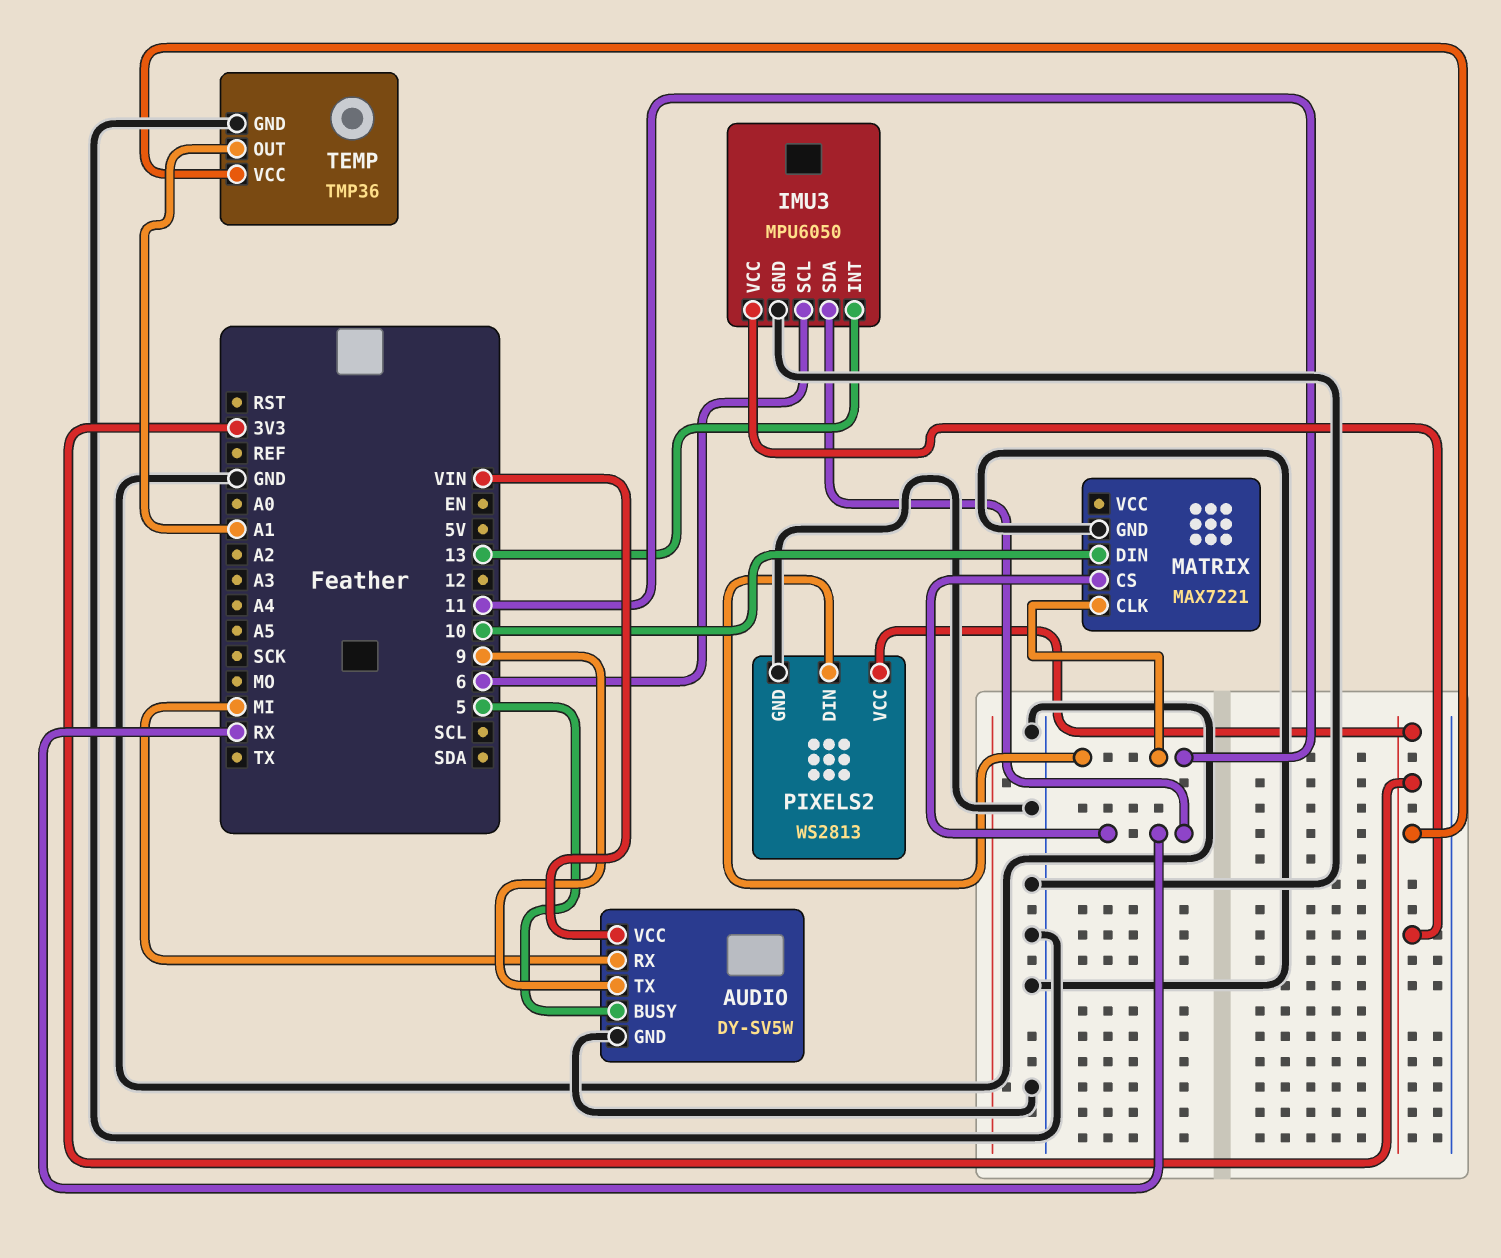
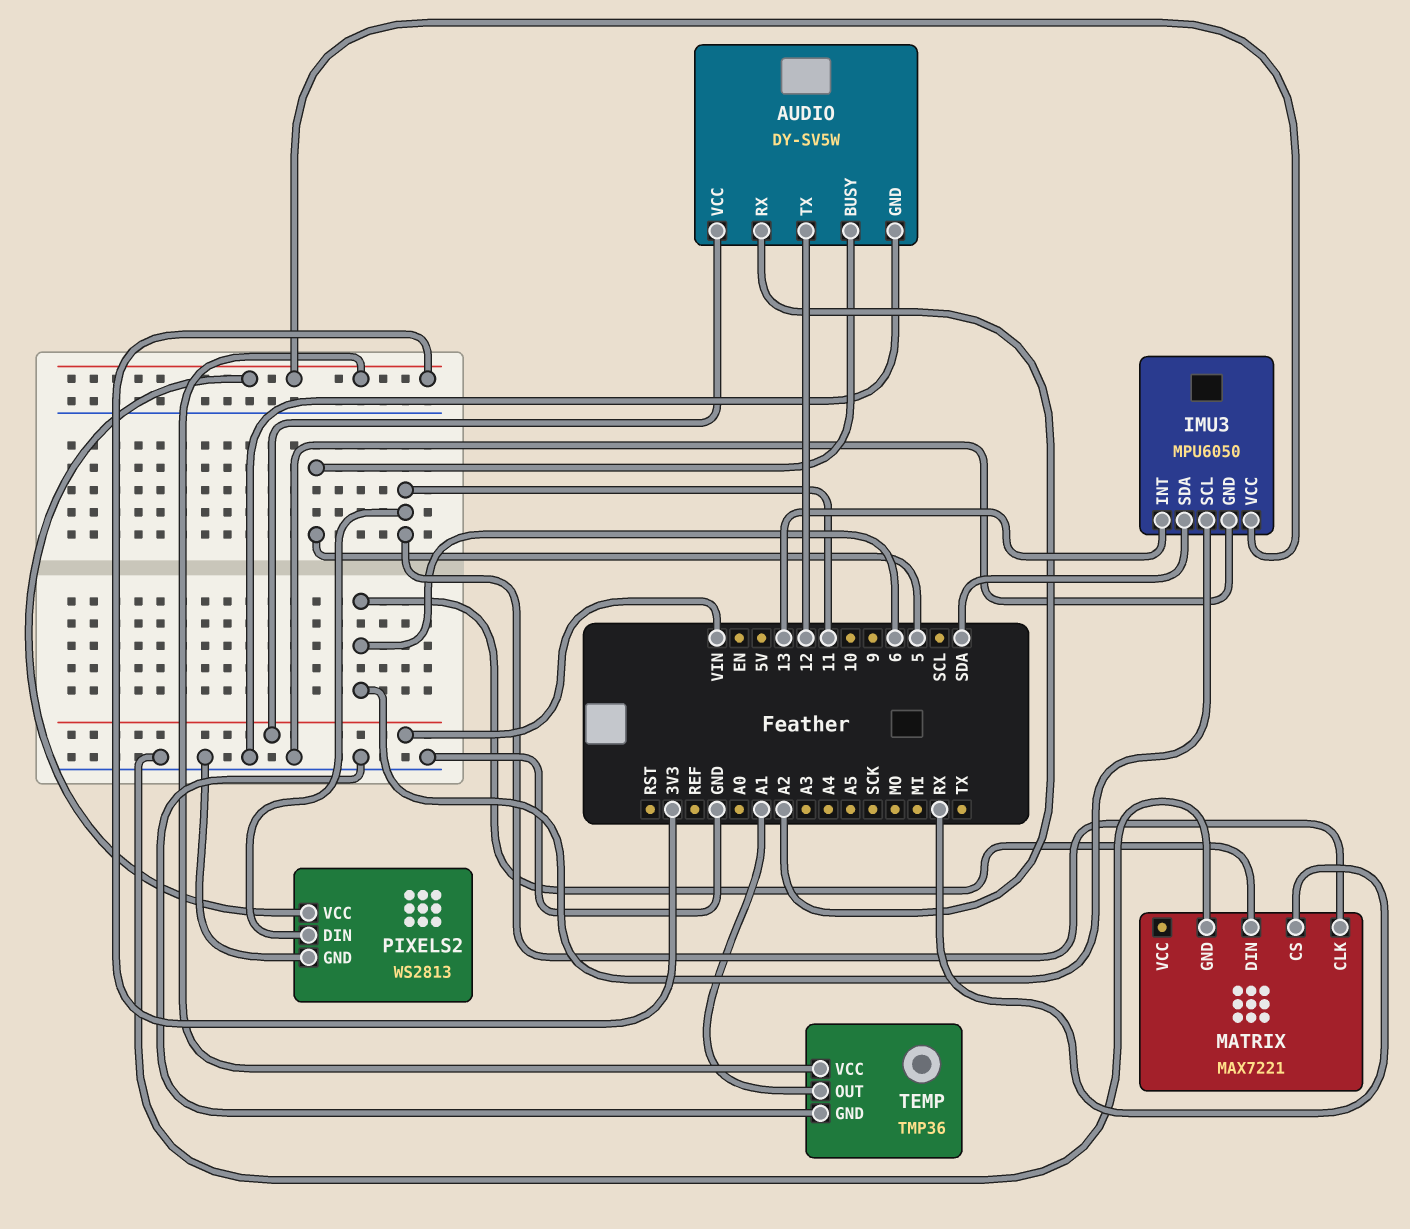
AUDIO pin RX: MI -> A2
AUDIO pin TX: 9 -> 12
IMU3 pin SDA: RX -> SDA
MATRIX pin DIN: 10 -> 6

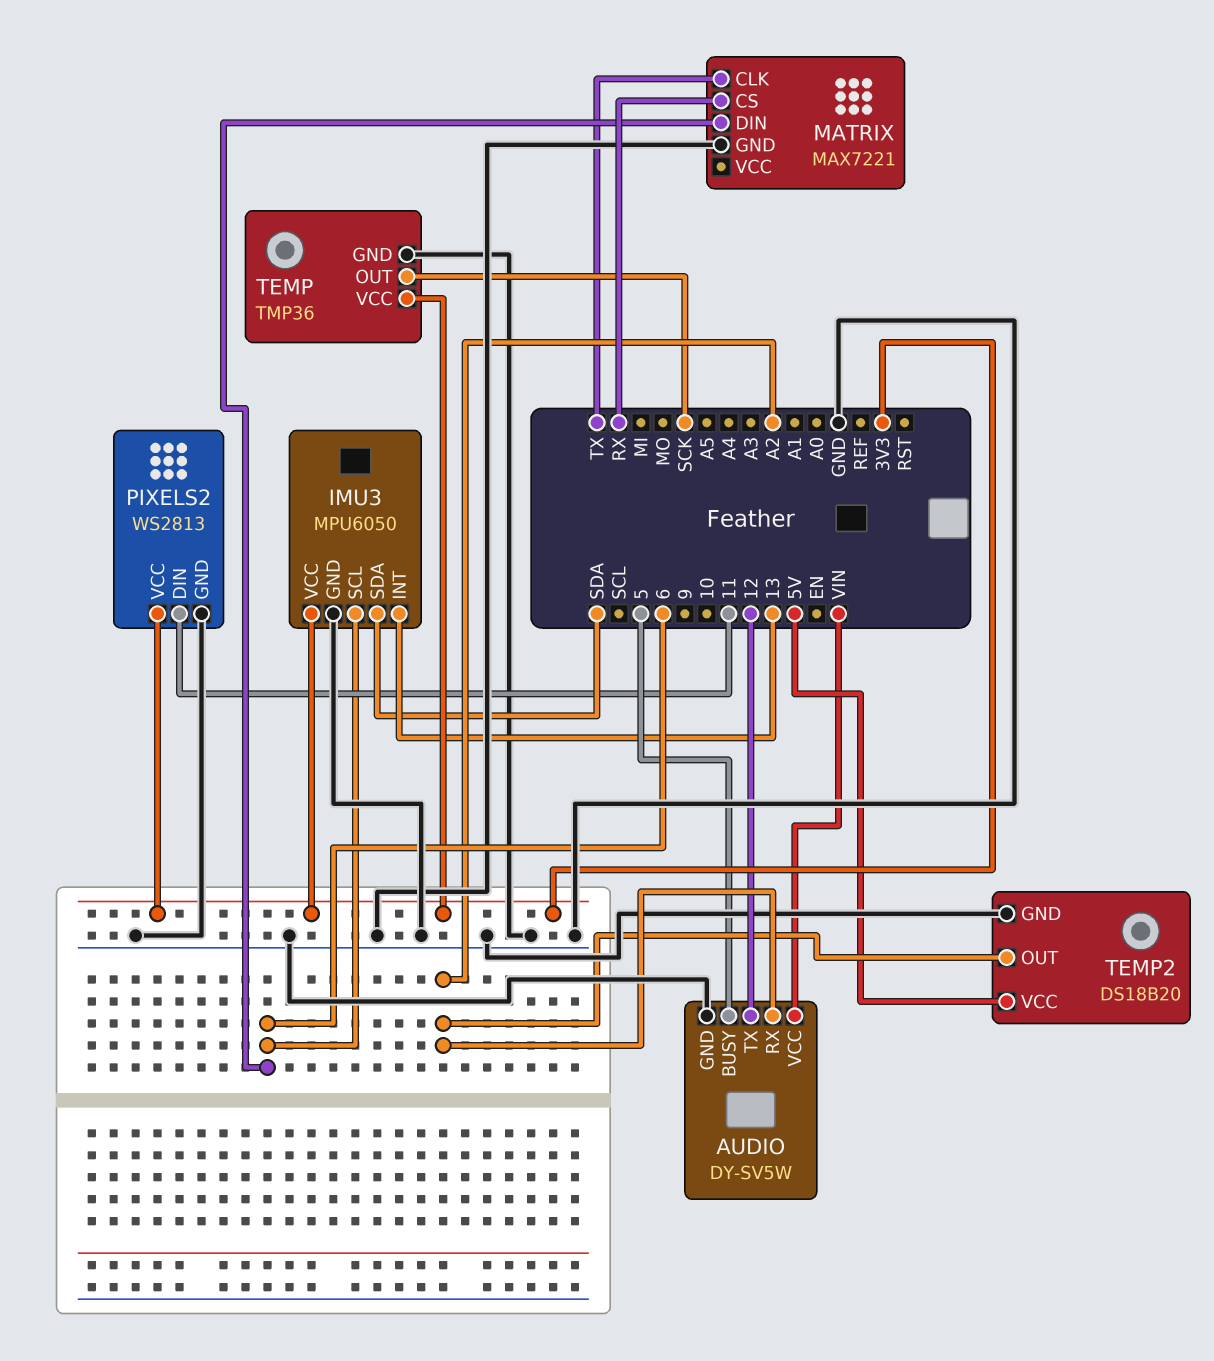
MATRIX pin CLK: 11 -> TX
TEMP pin OUT: A1 -> SCK
TEMP2: none -> DS18B20
TEMP2 pin GND: none -> GND
TEMP2 pin OUT: none -> A2
TEMP2 pin VCC: none -> 5V

